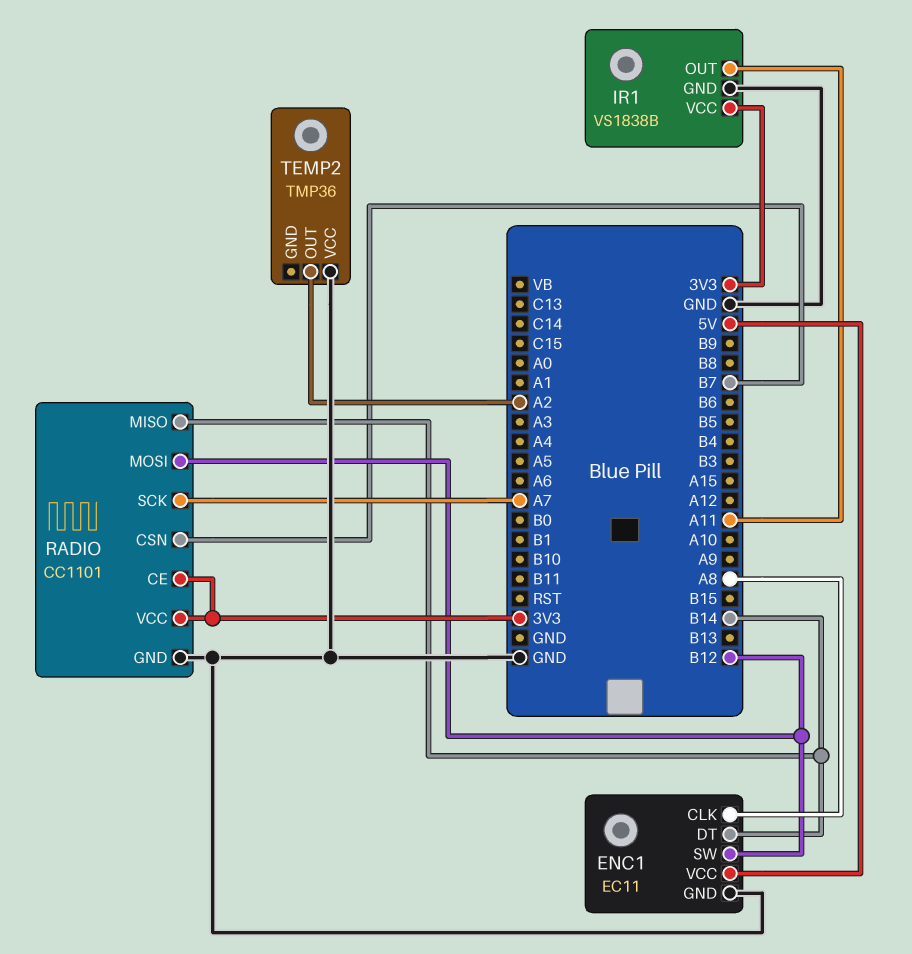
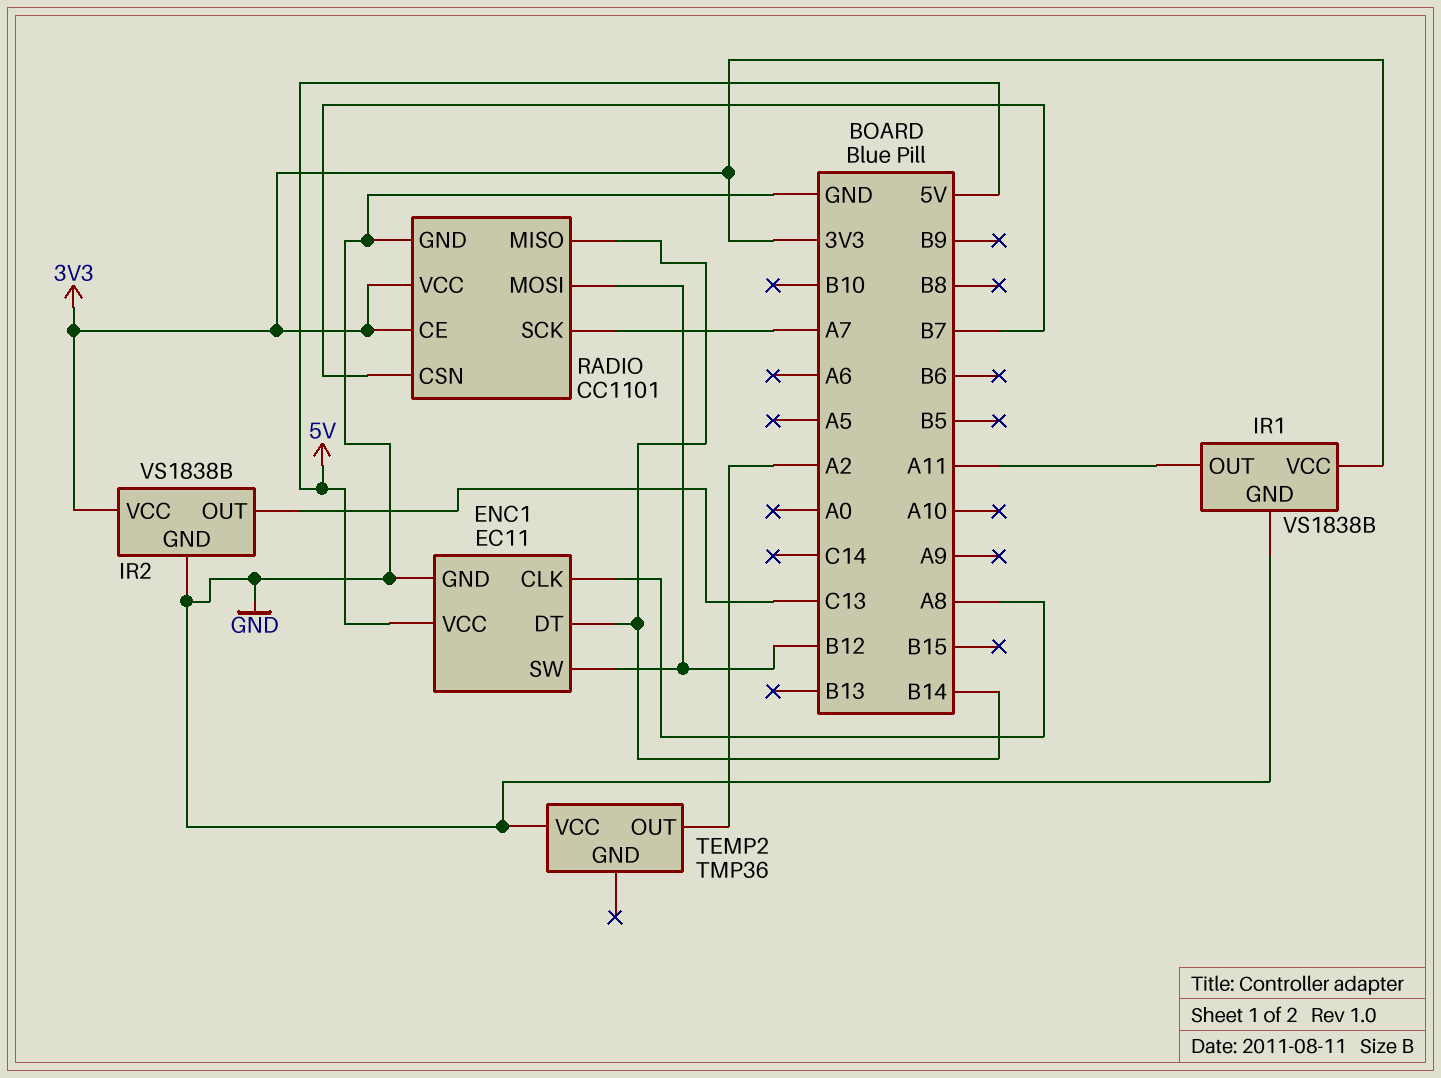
IR2: none -> VS1838B
IR2 pin GND: none -> GND
IR2 pin OUT: none -> C13
IR2 pin VCC: none -> 3V3

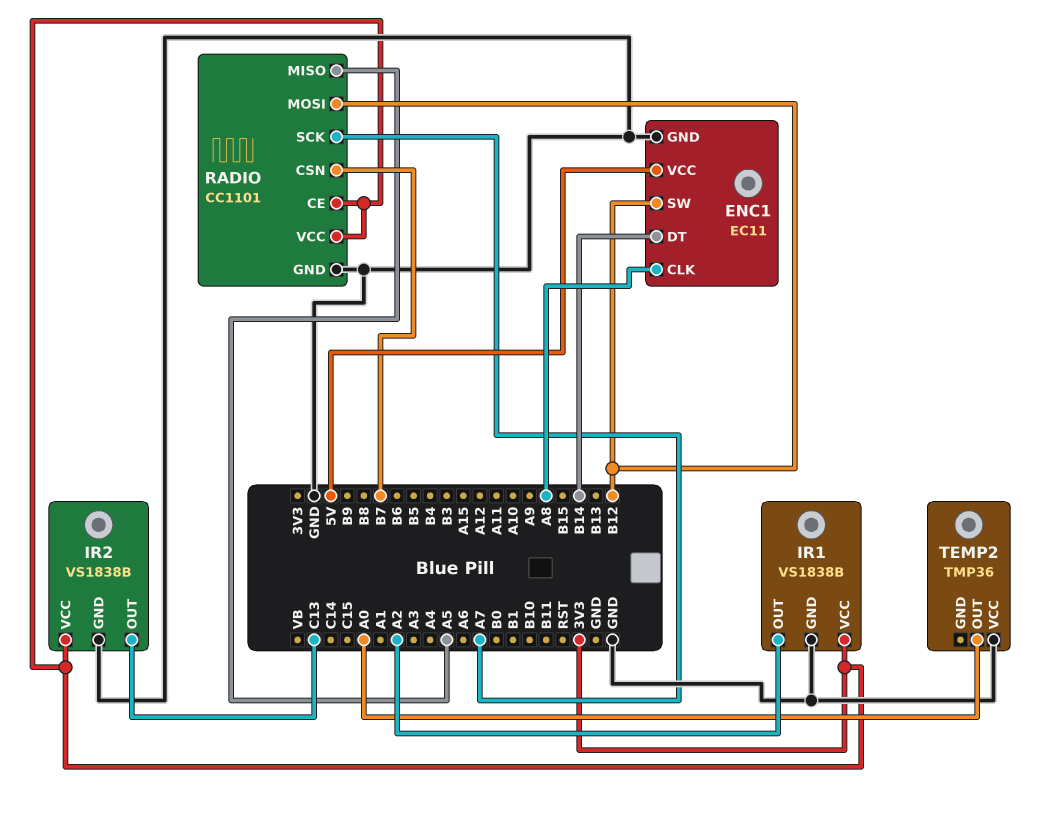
IR1 pin OUT: A11 -> A2
RADIO pin MISO: B14 -> A5
TEMP2 pin OUT: A2 -> A0

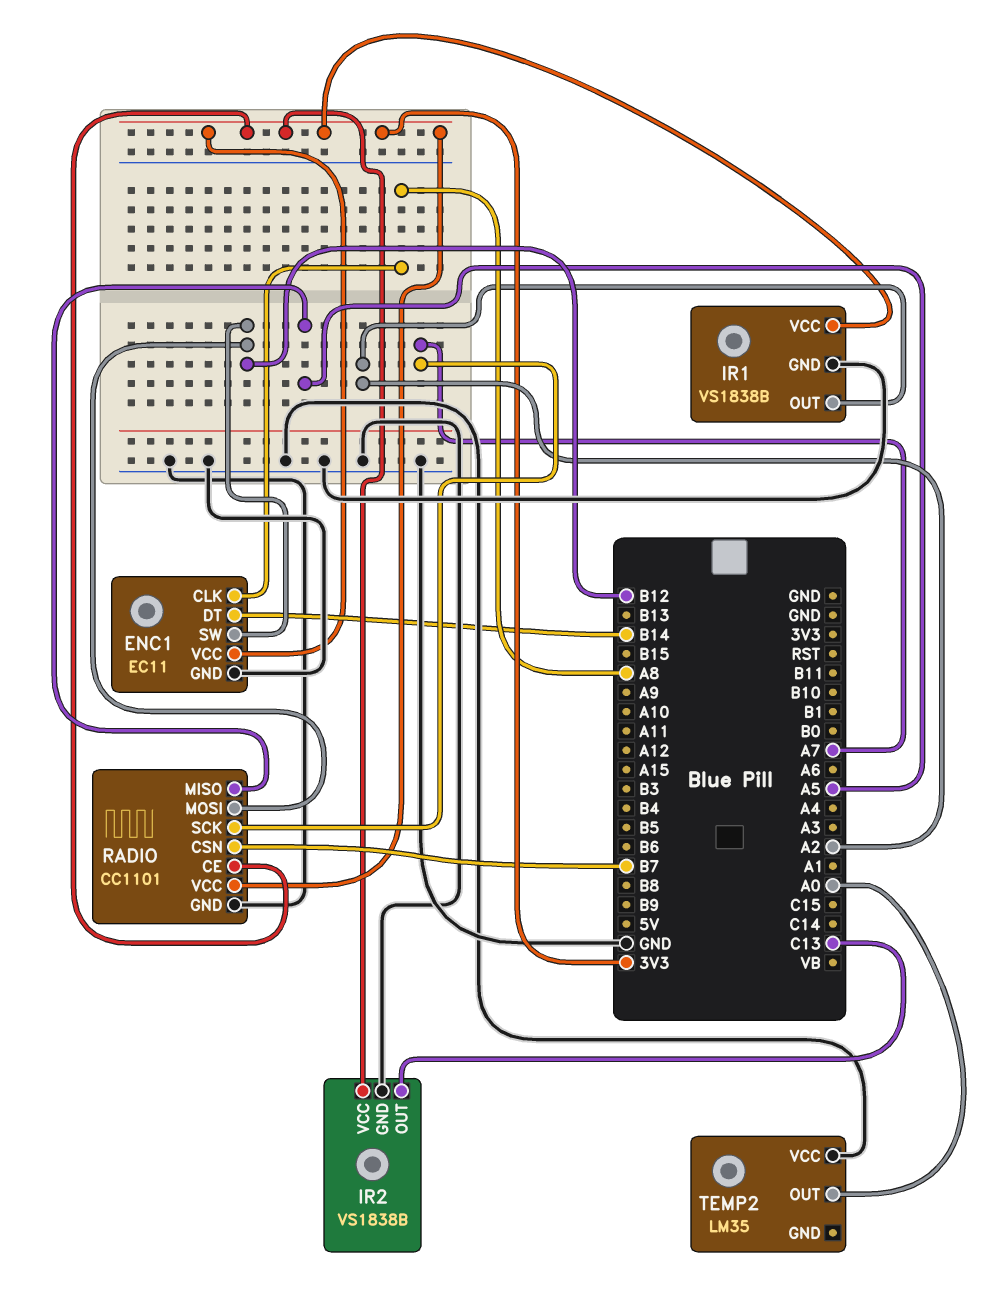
ENC1 pin VCC: 5V -> 3V3
TEMP2: TMP36 -> LM35

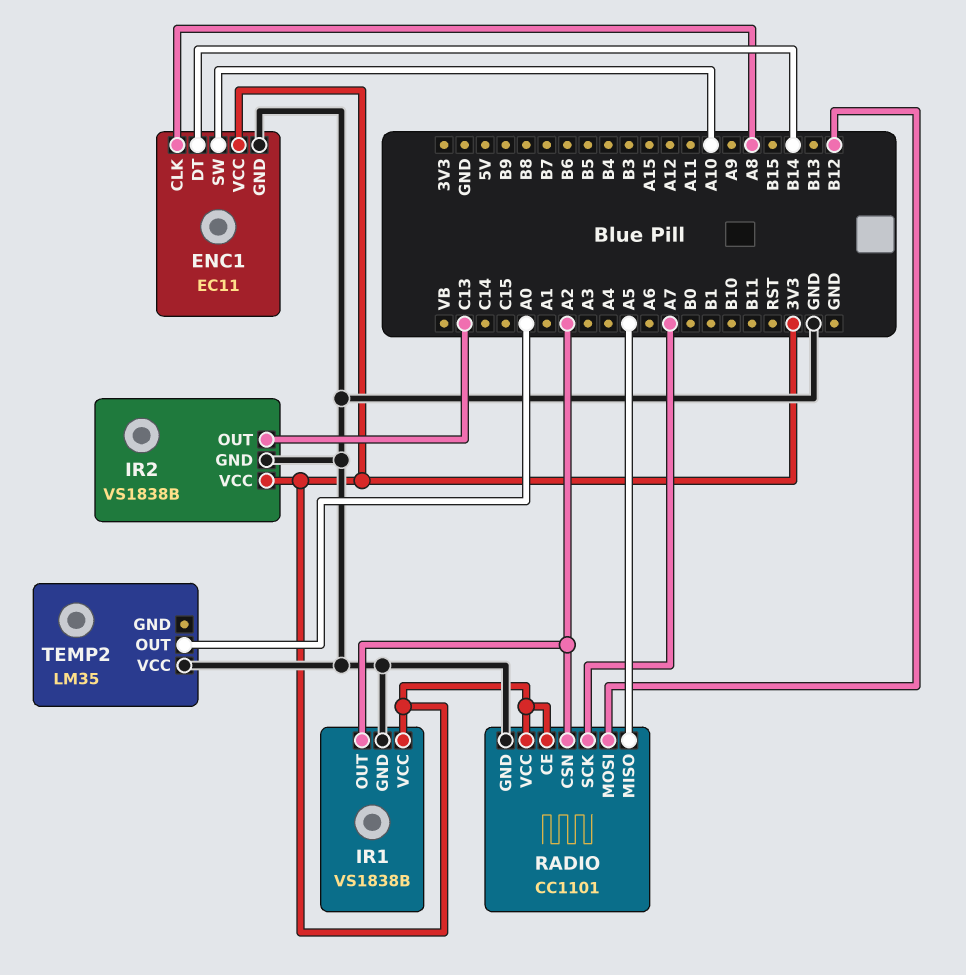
ENC1 pin SW: B12 -> A10
RADIO pin CSN: B7 -> A2

